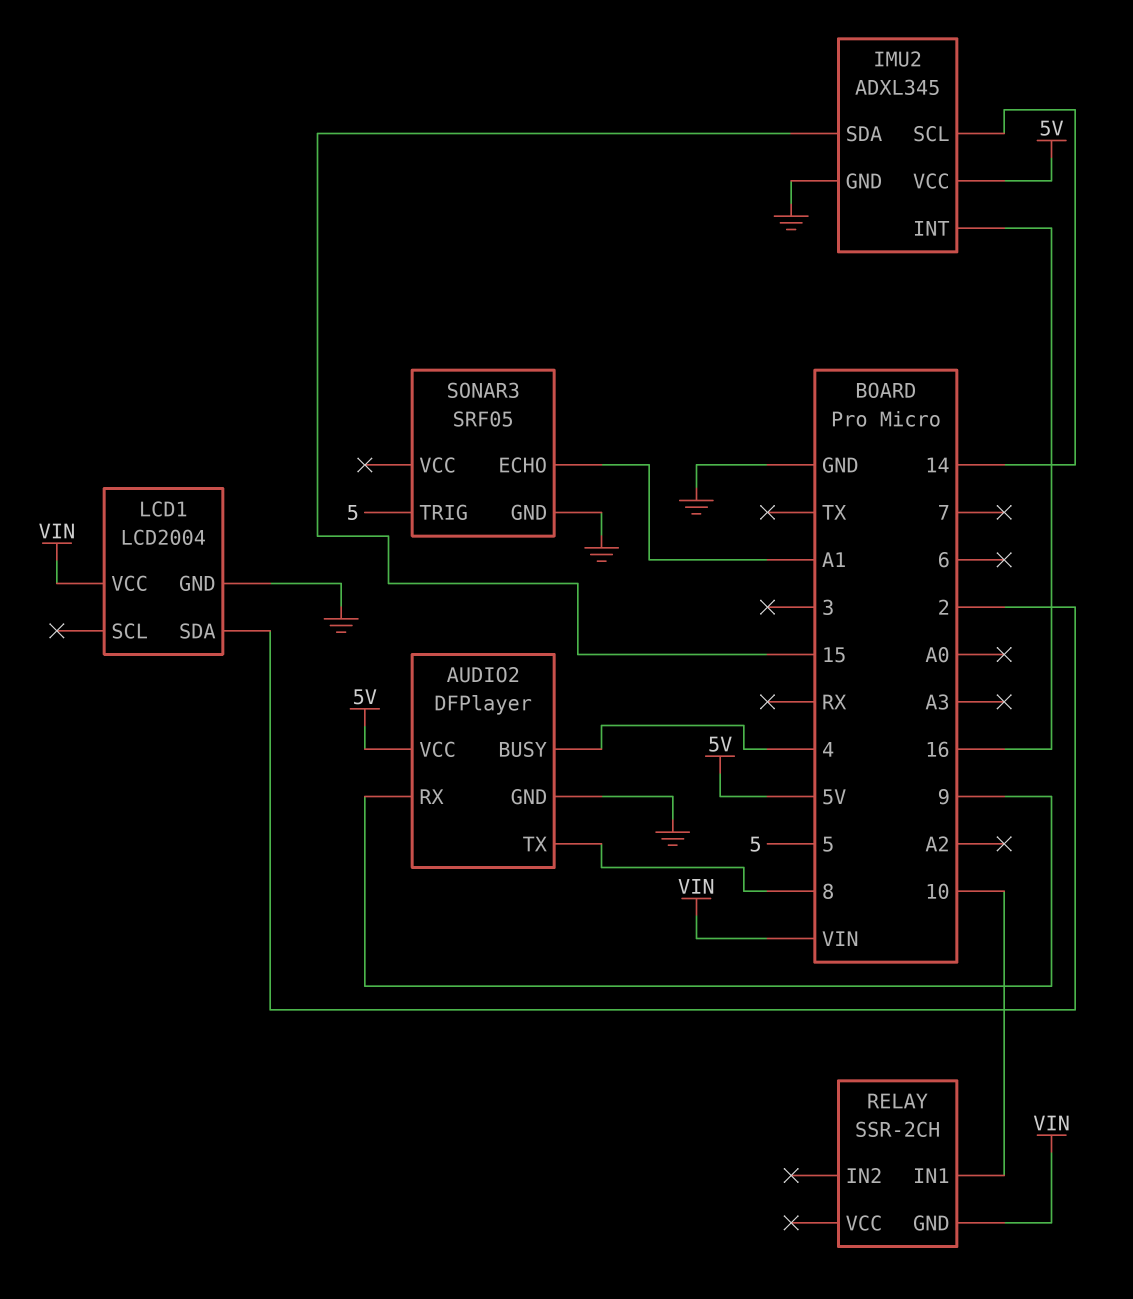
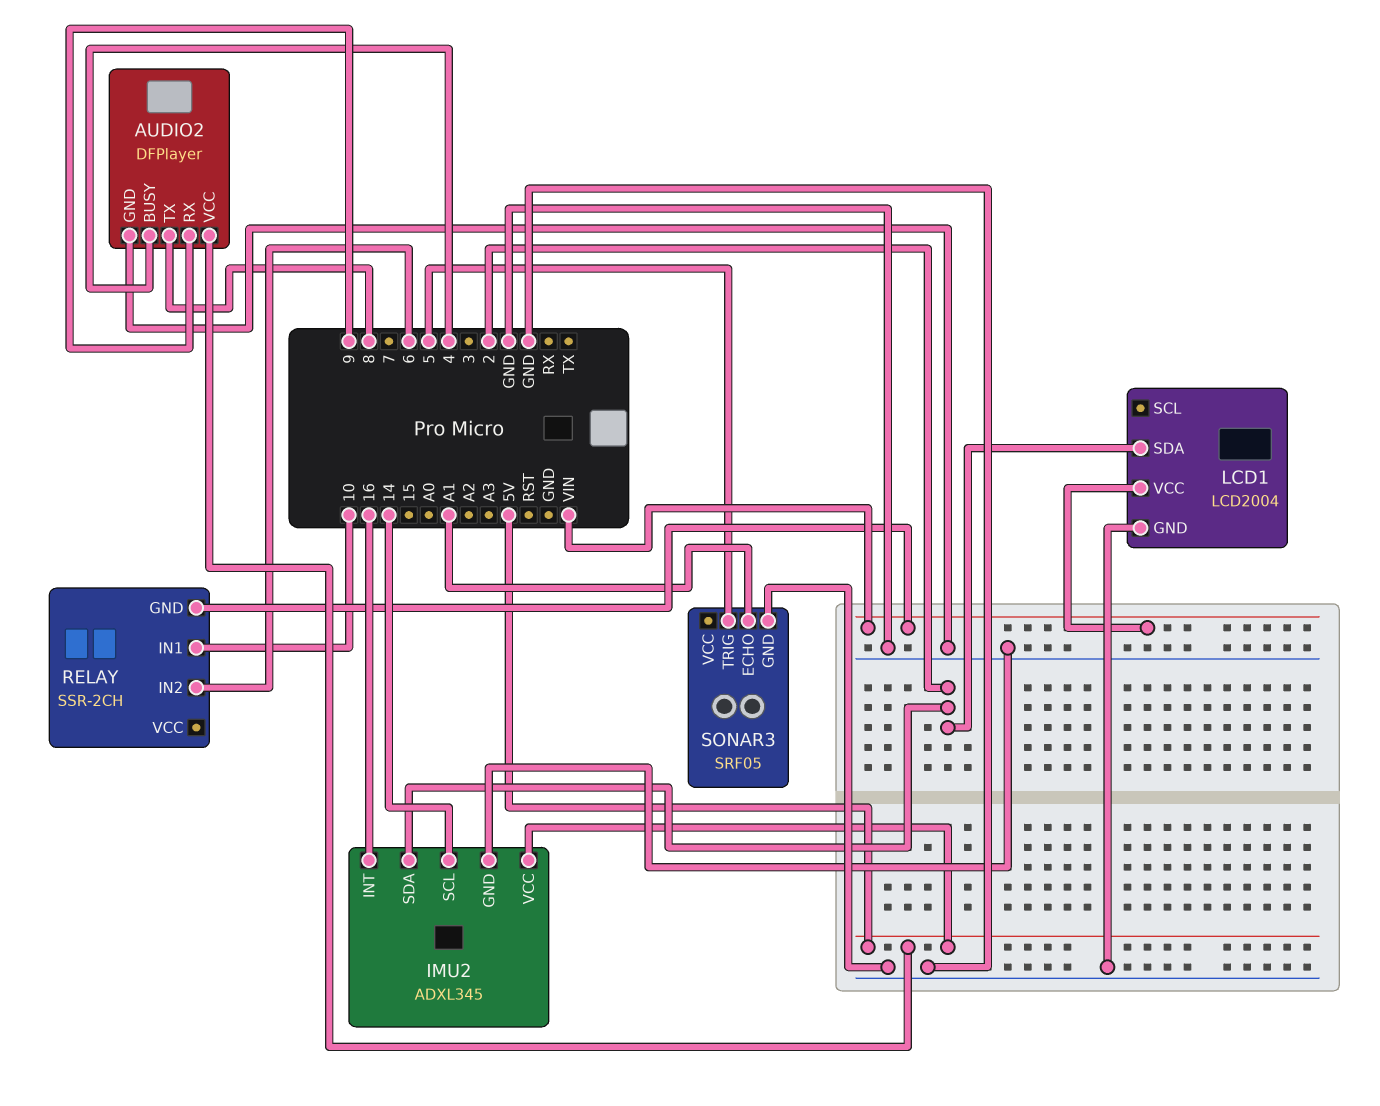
IMU2 pin SDA: 15 -> 2
RELAY pin IN2: none -> 6

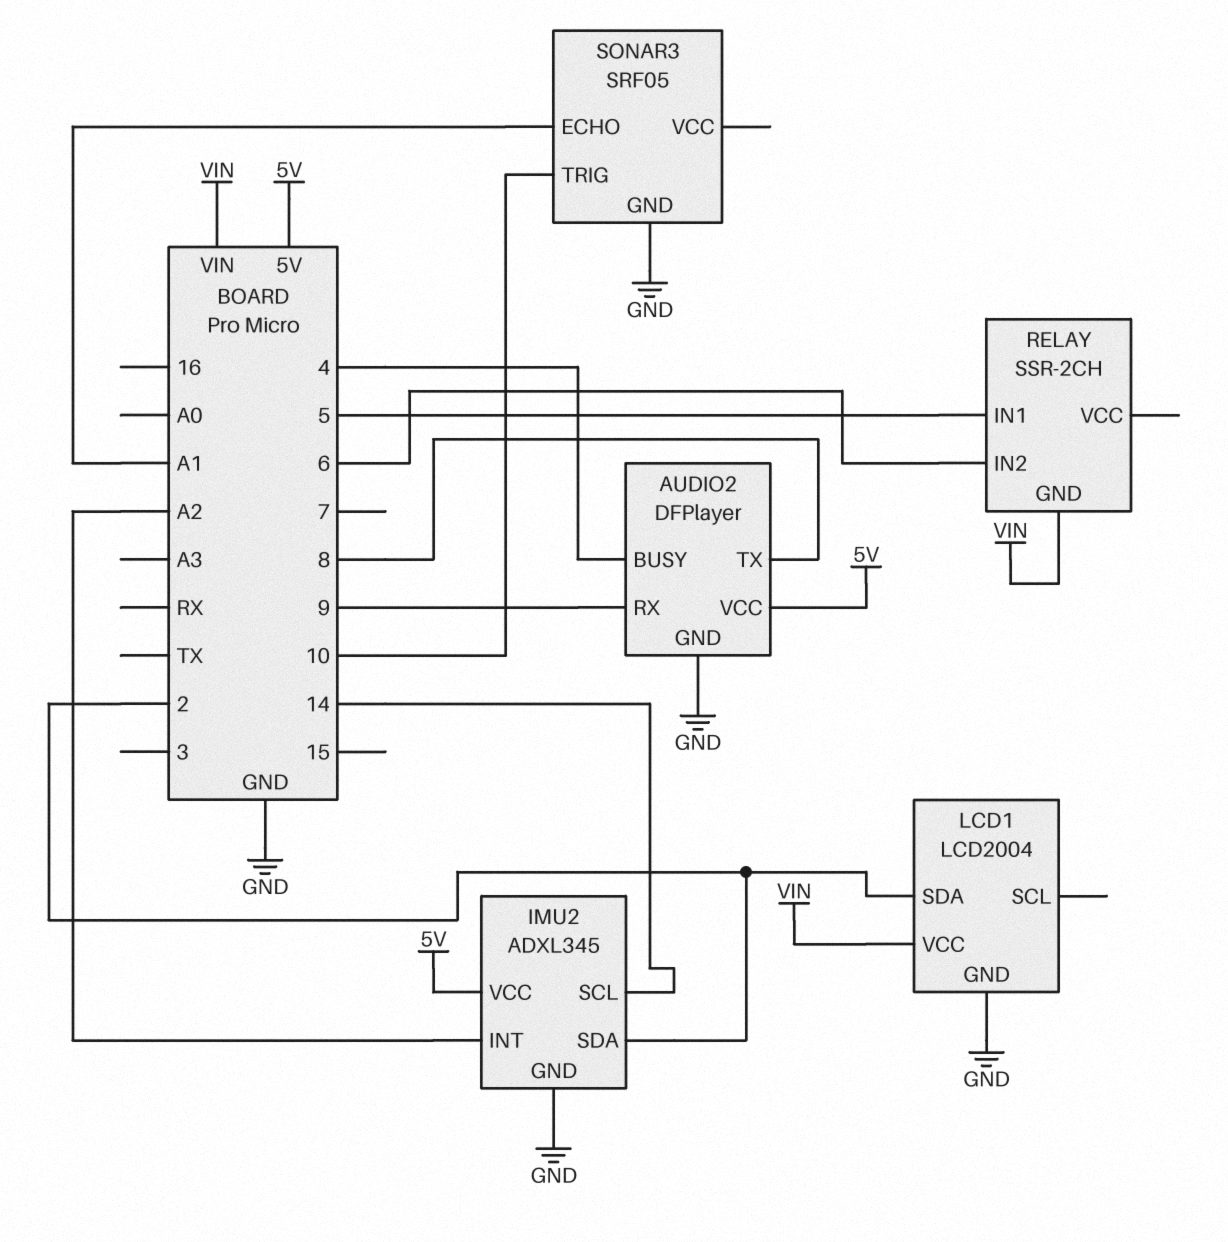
IMU2 pin INT: 16 -> A2
RELAY pin IN1: 10 -> 5
SONAR3 pin TRIG: 5 -> 10

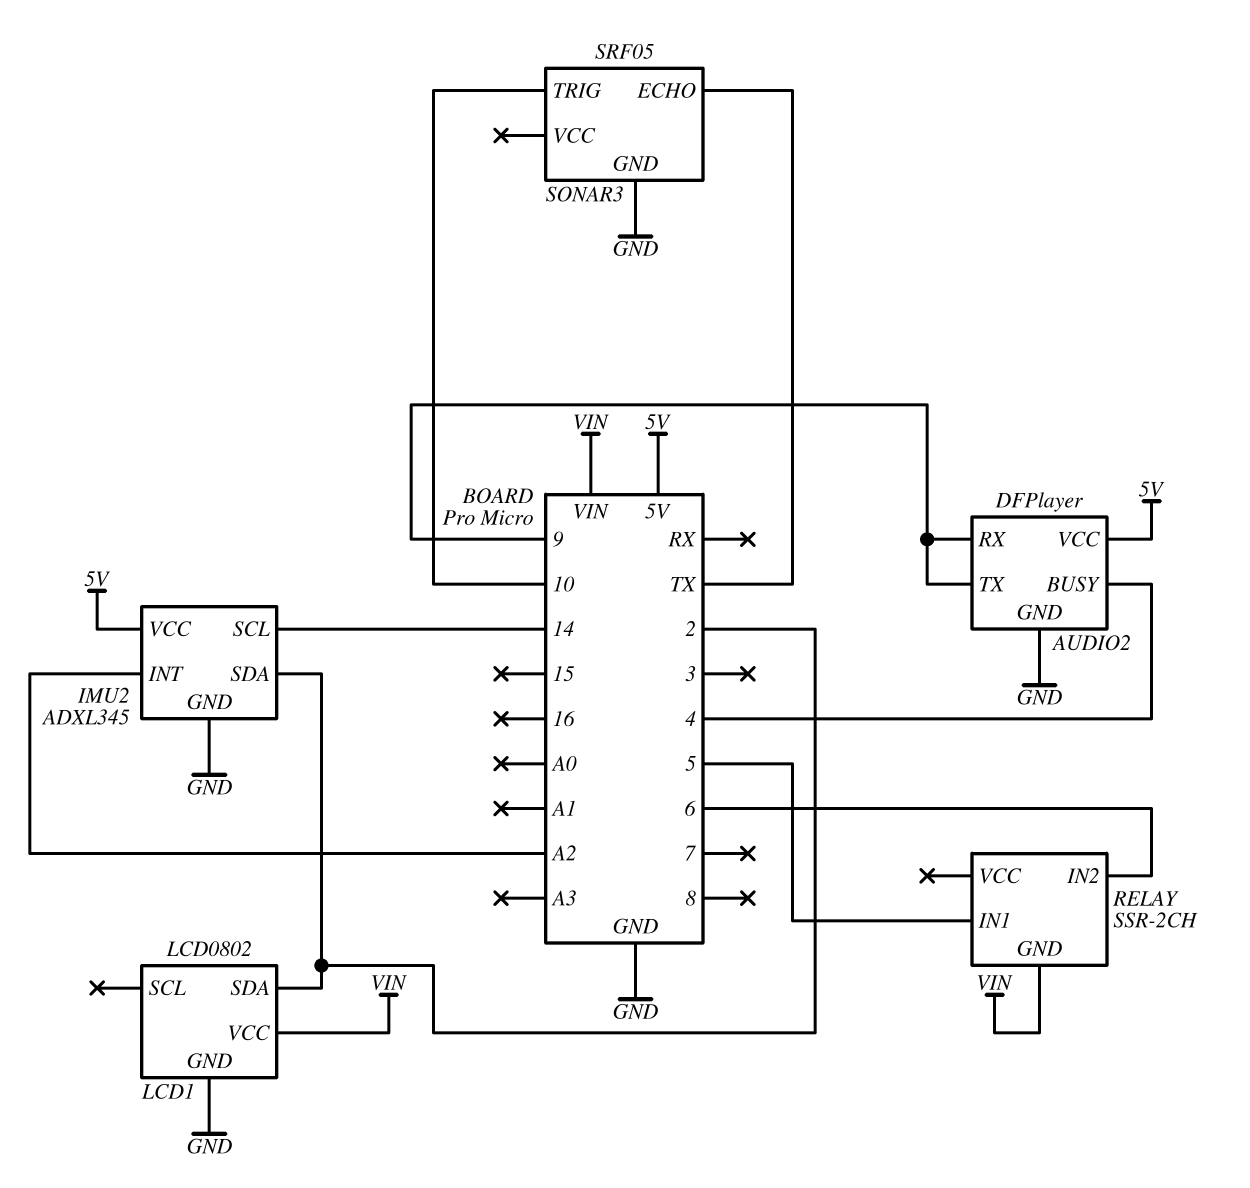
AUDIO2 pin TX: 8 -> 9
LCD1: LCD2004 -> LCD0802
SONAR3 pin ECHO: A1 -> TX

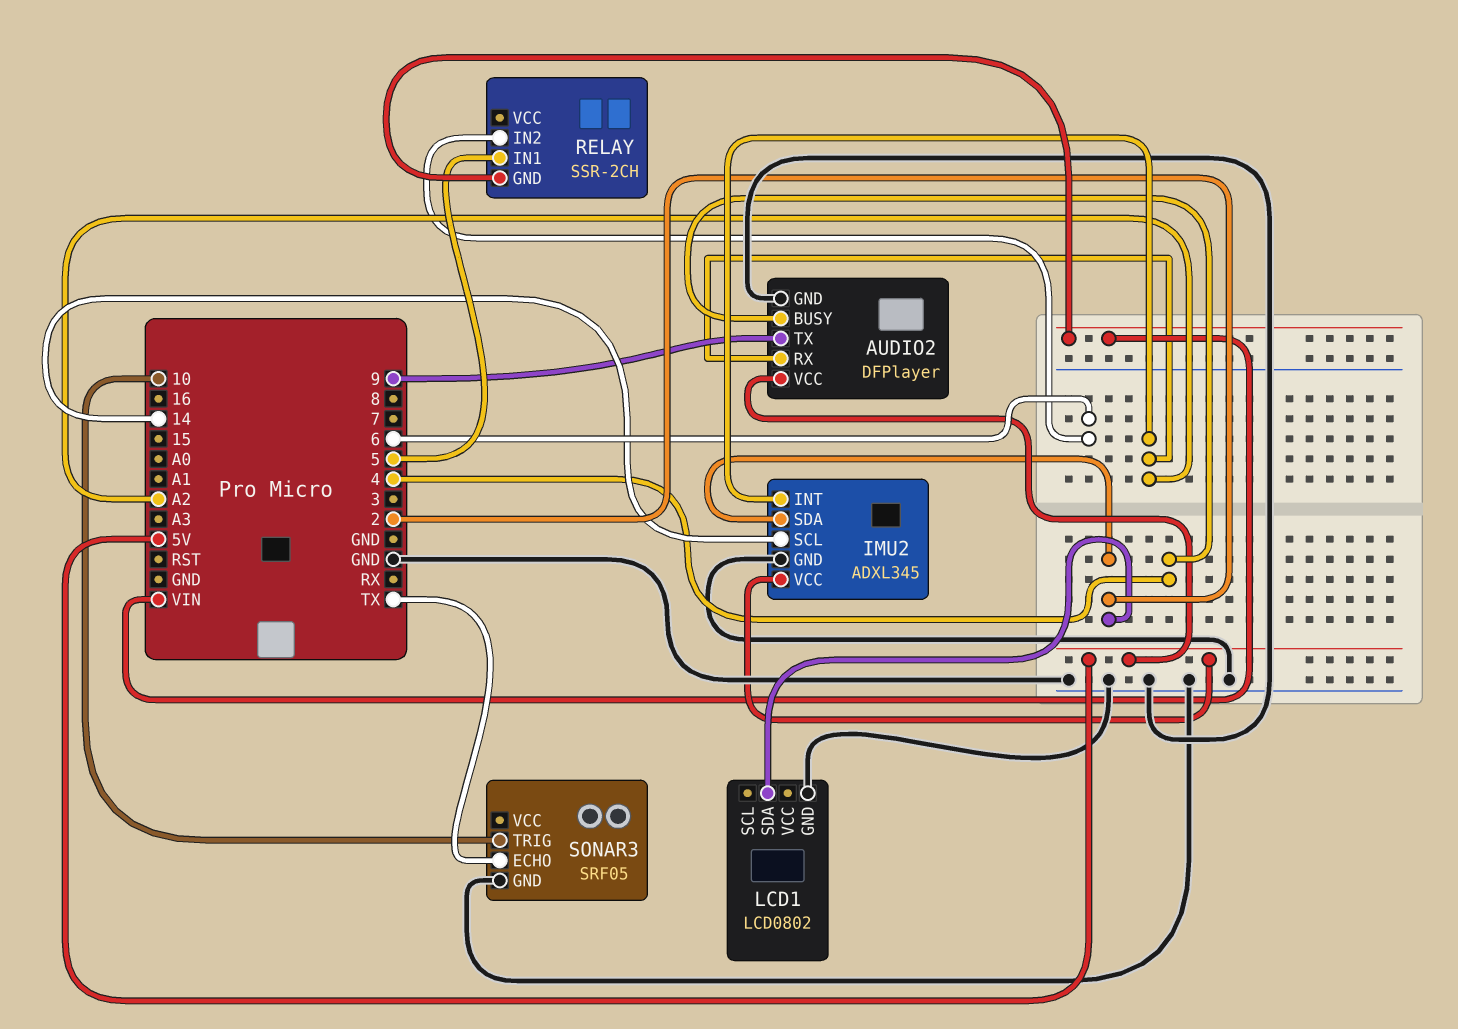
AUDIO2 pin RX: 9 -> A2
LCD1 pin VCC: VIN -> none

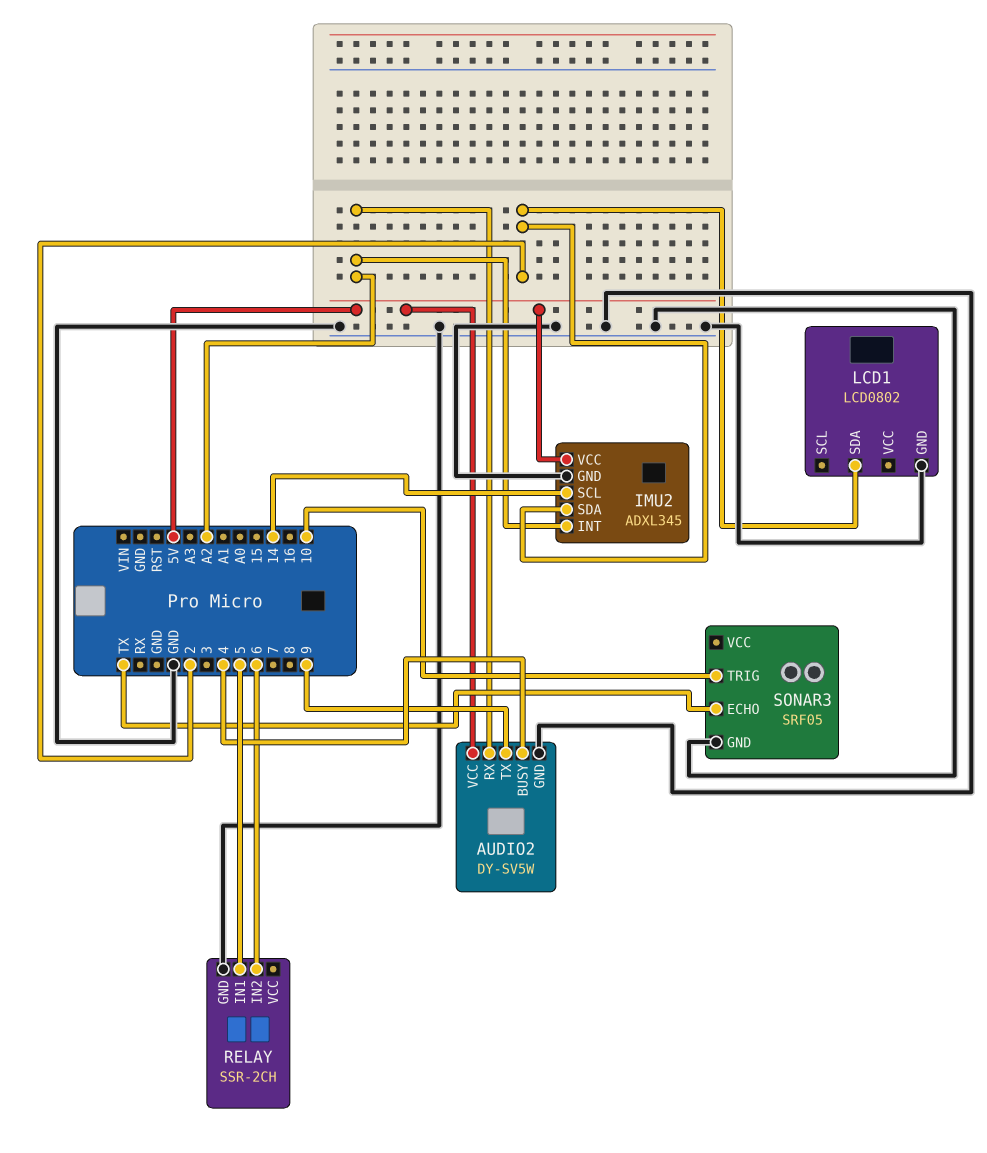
AUDIO2: DFPlayer -> DY-SV5W
RELAY pin GND: VIN -> GND

